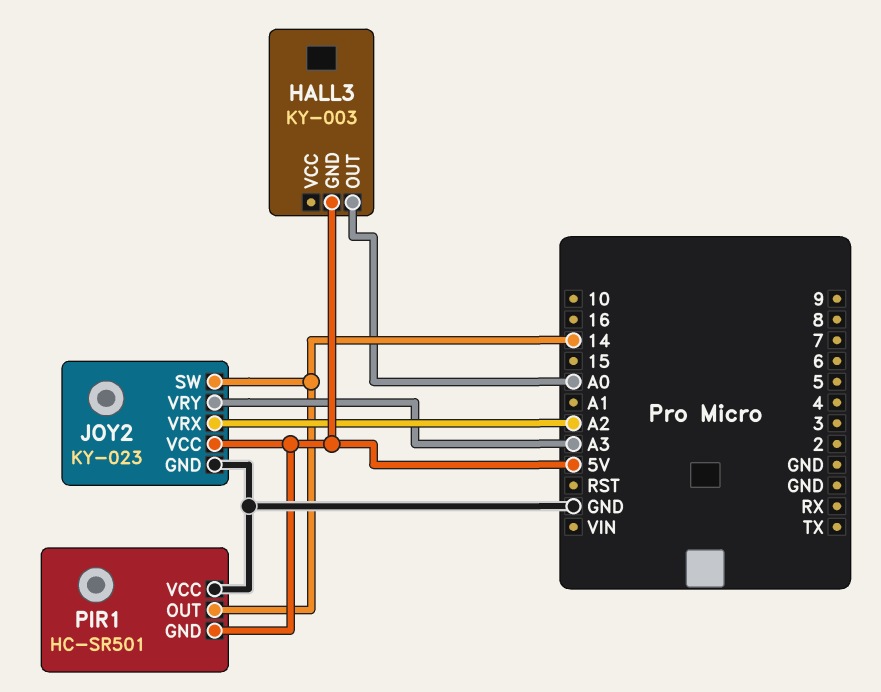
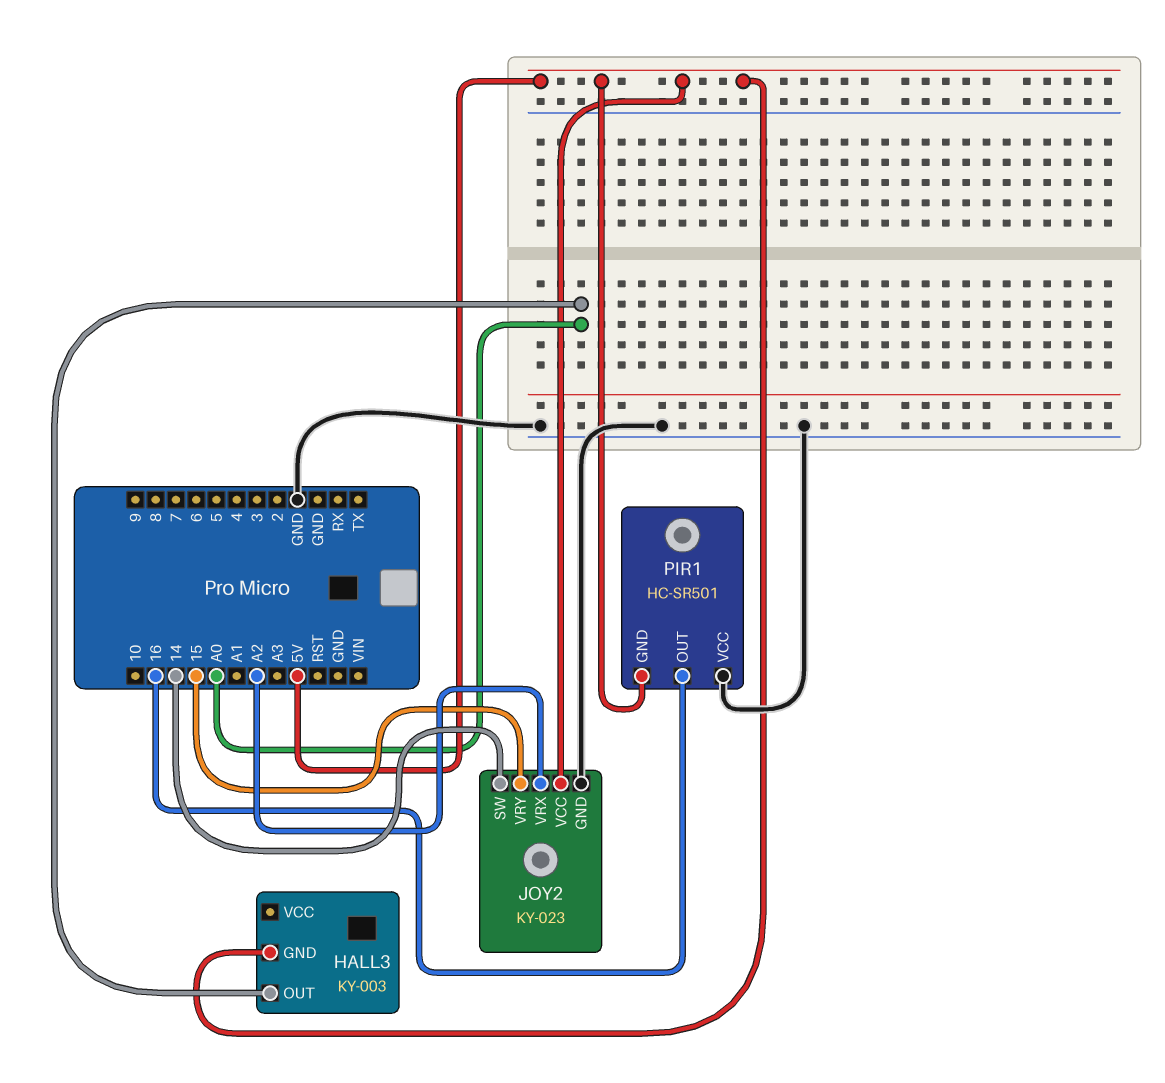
JOY2 pin VRY: A3 -> 15
PIR1 pin OUT: 14 -> 16

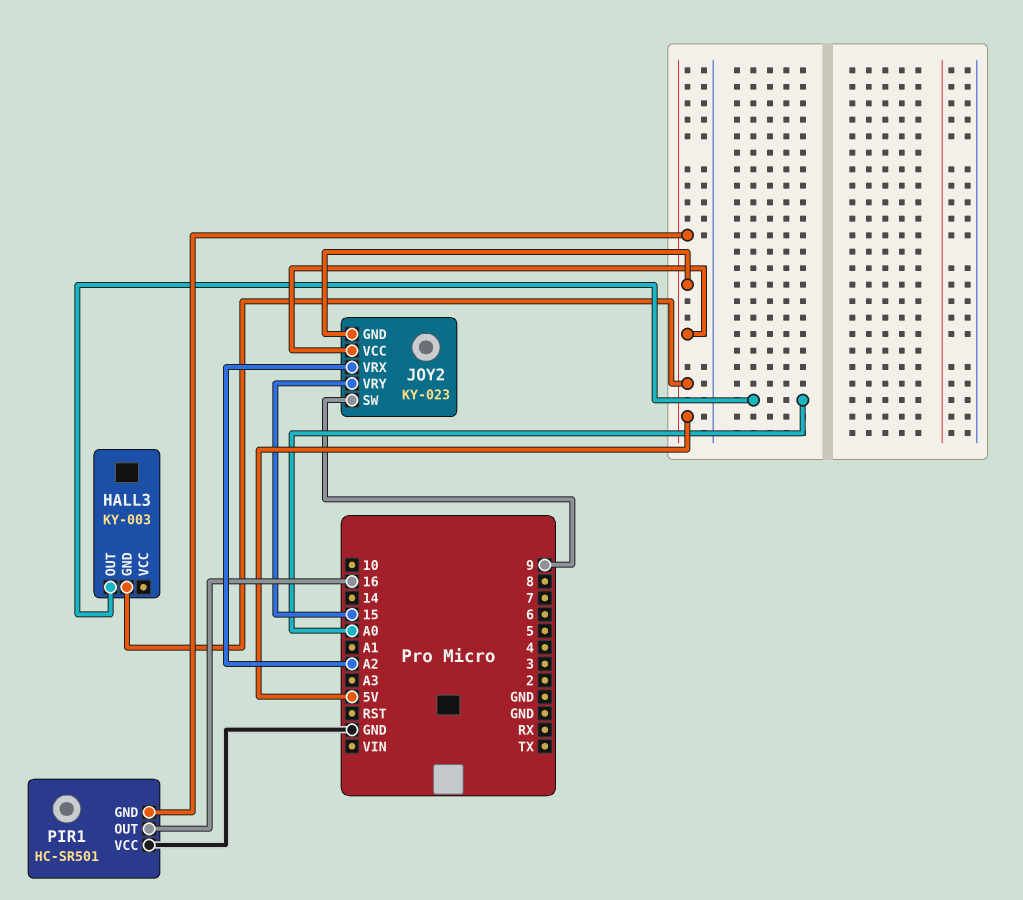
JOY2 pin GND: GND -> 5V
JOY2 pin SW: 14 -> 9

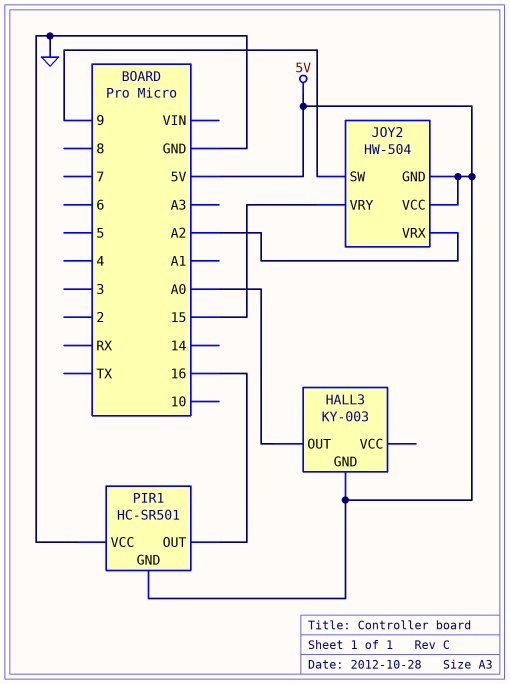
JOY2: KY-023 -> HW-504

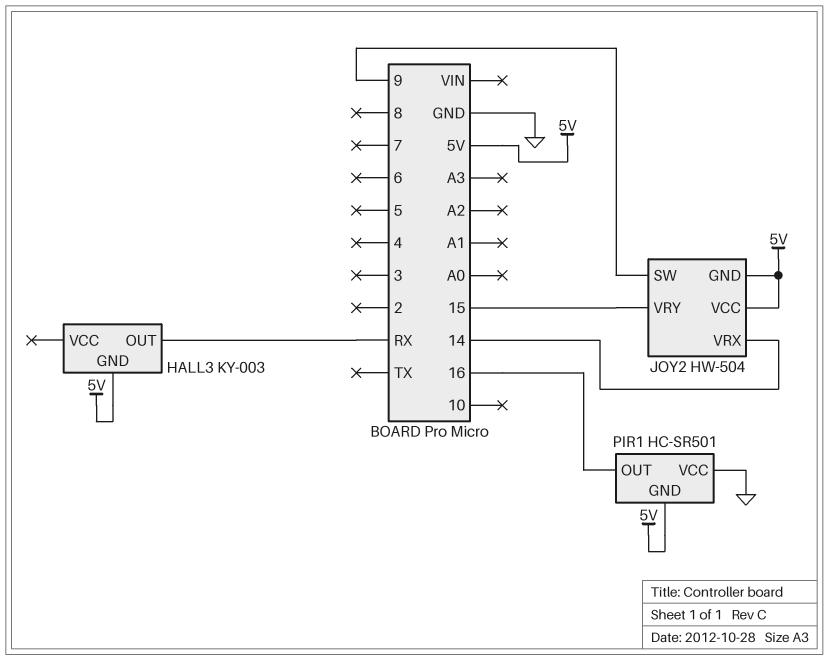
HALL3 pin OUT: A0 -> RX
JOY2 pin VRX: A2 -> 14

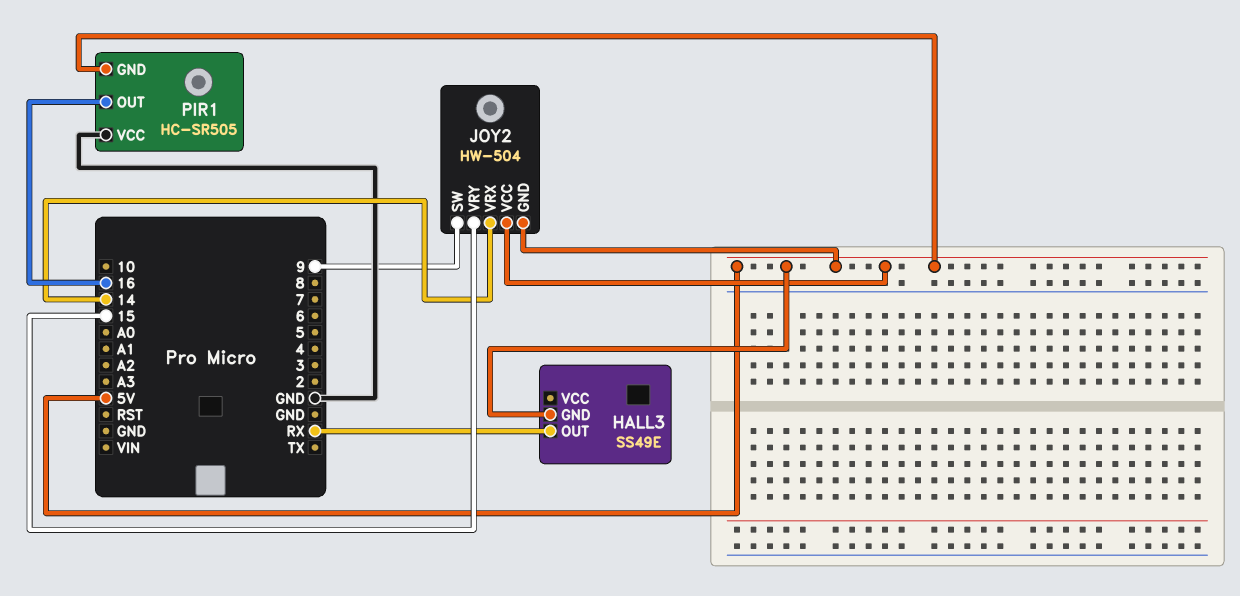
HALL3: KY-003 -> SS49E
PIR1: HC-SR501 -> HC-SR505

